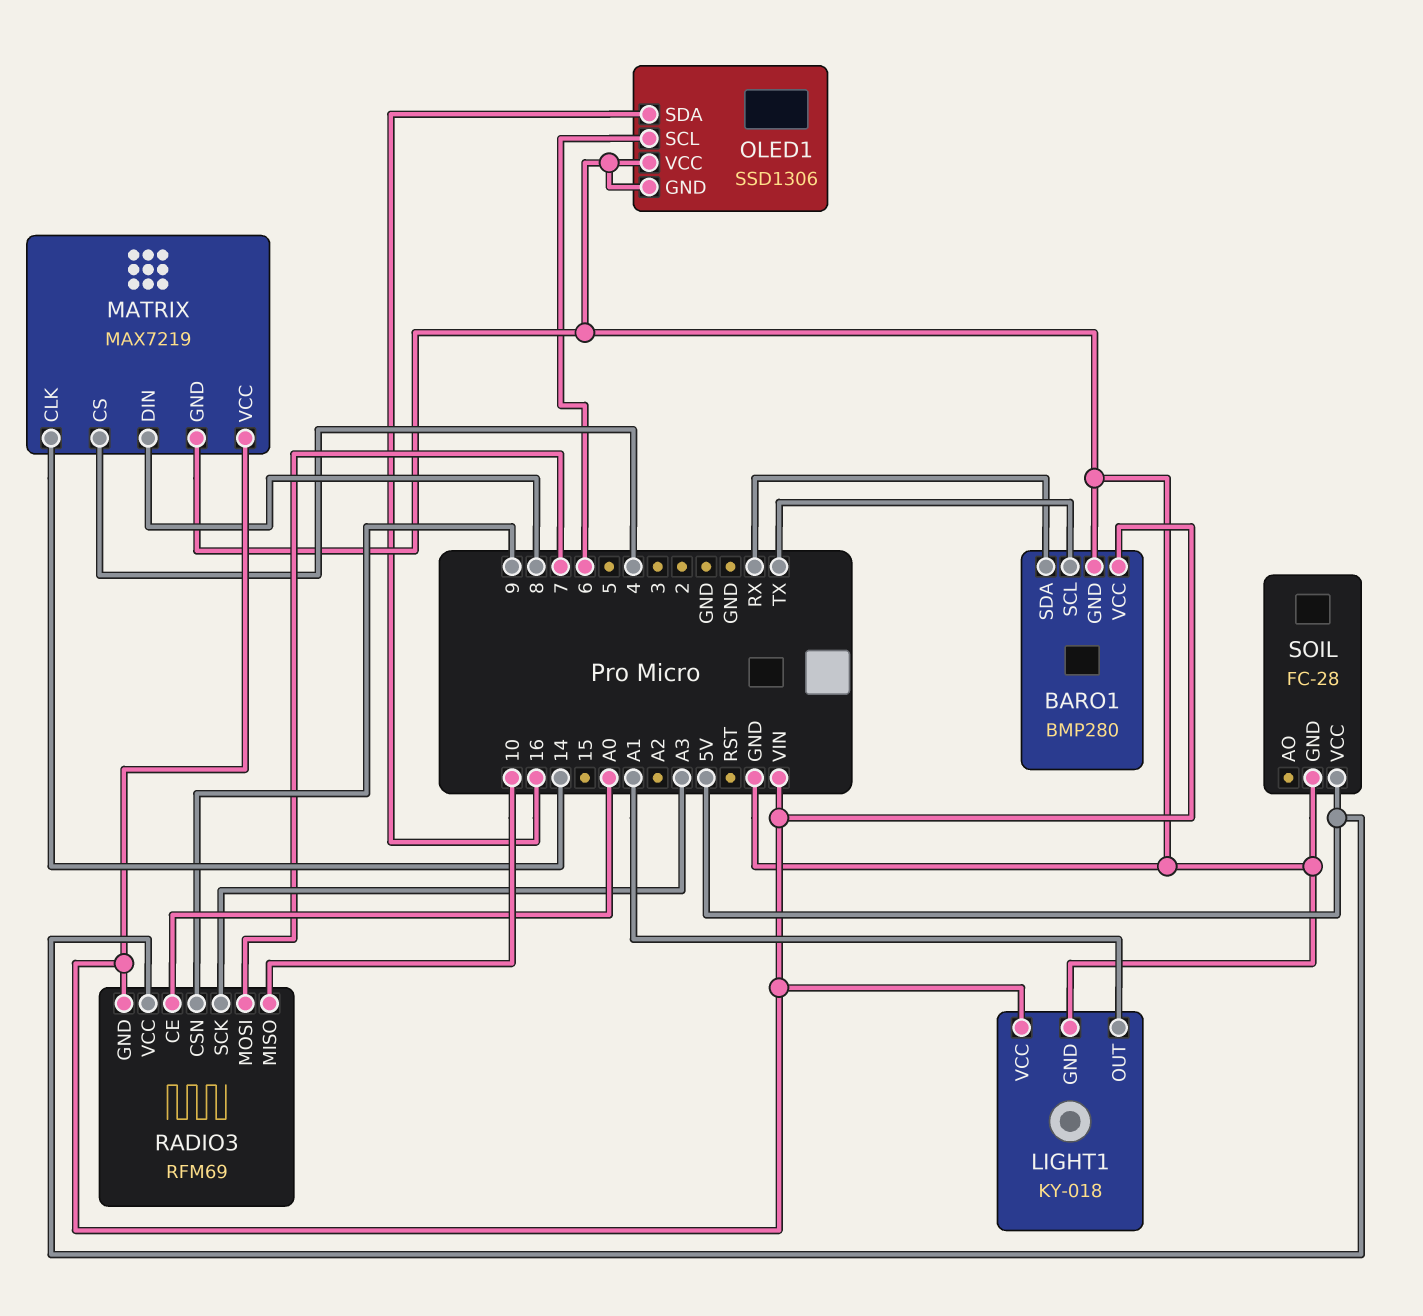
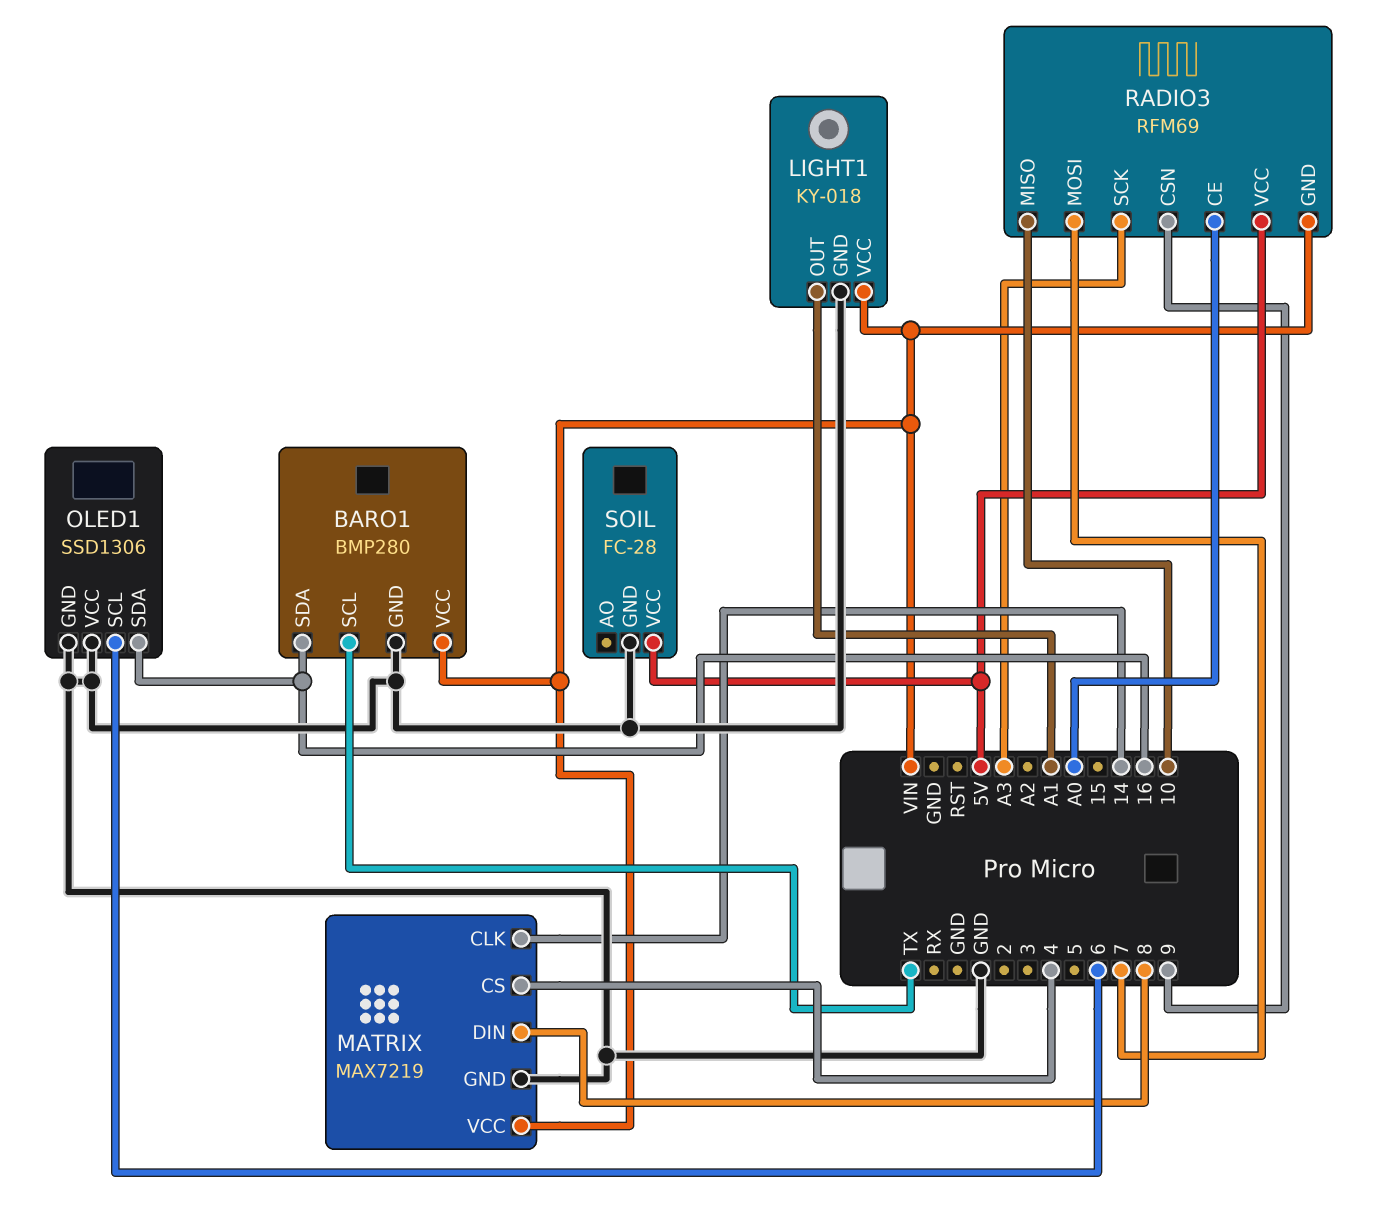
BARO1 pin SDA: RX -> 16

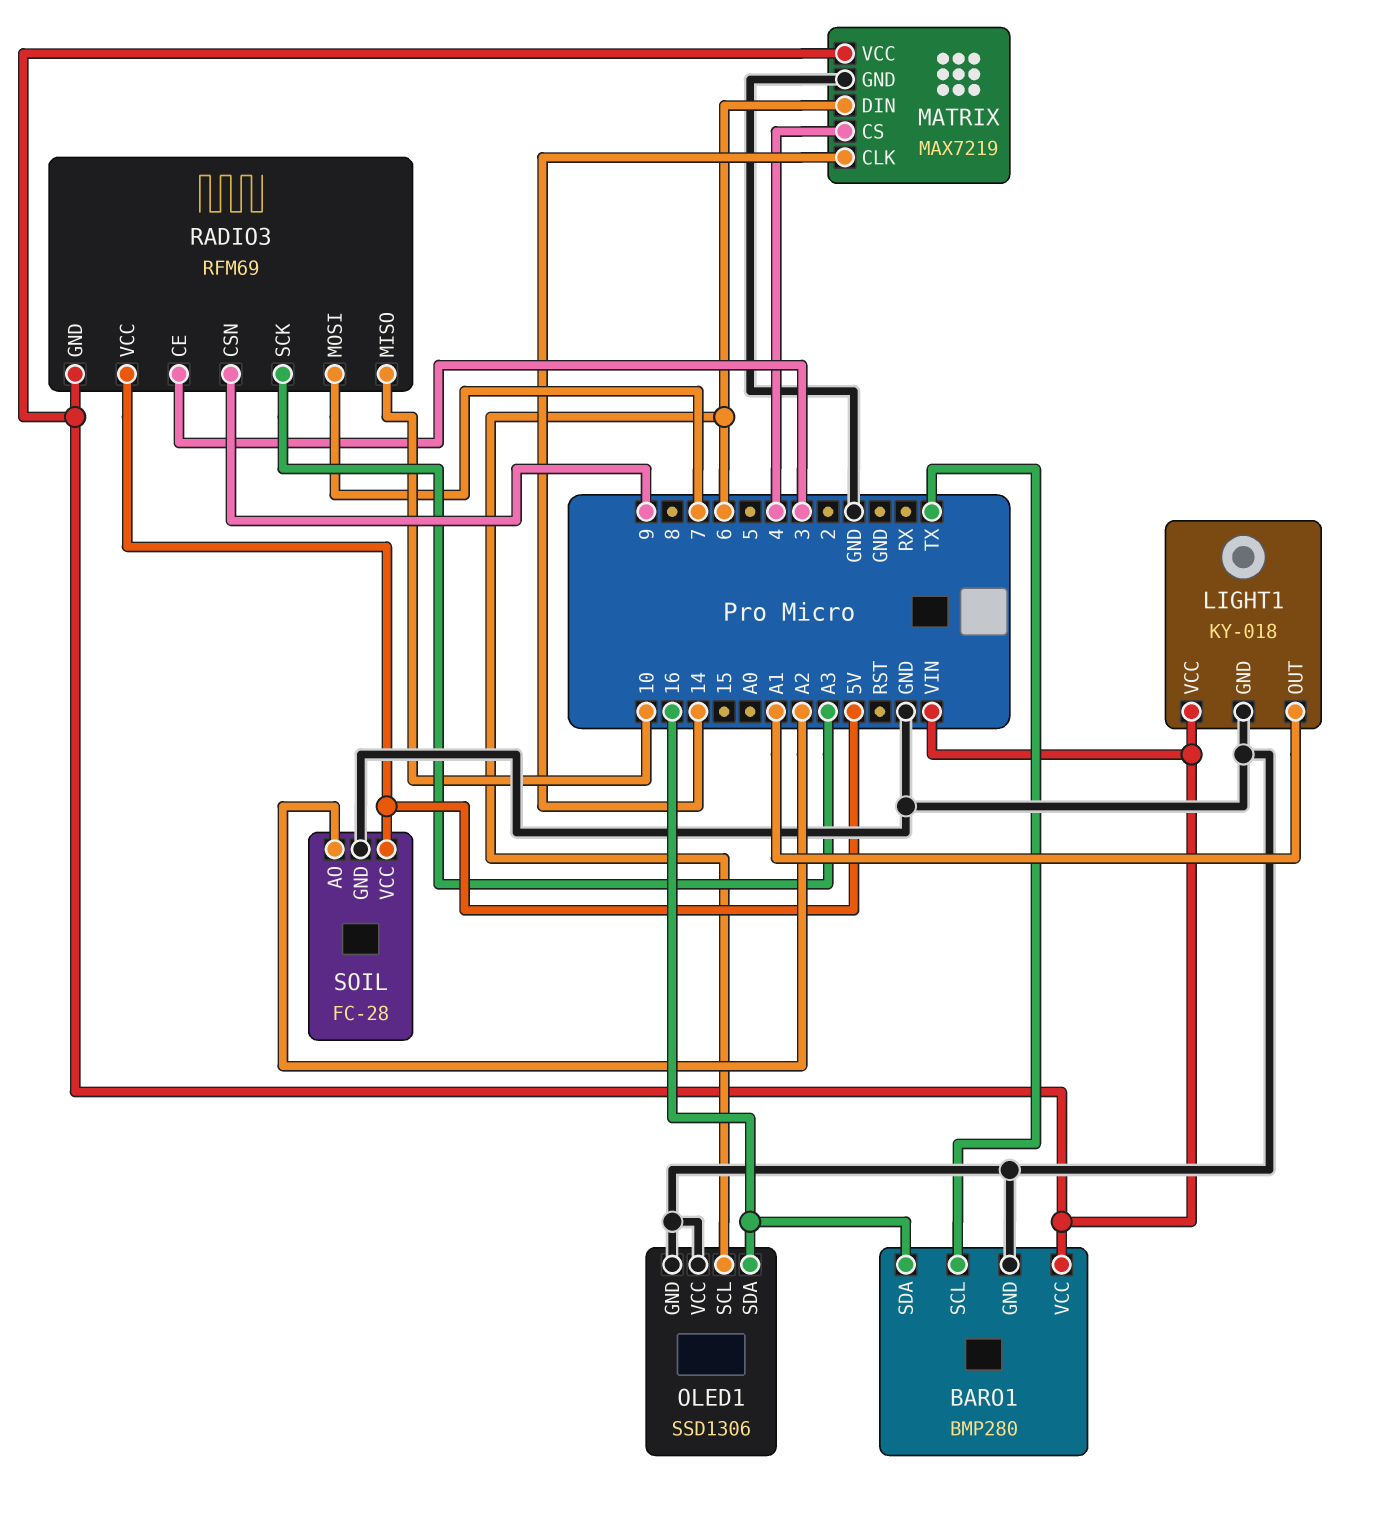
MATRIX pin DIN: 8 -> 6
RADIO3 pin CE: A0 -> 3
SOIL pin AO: none -> A2

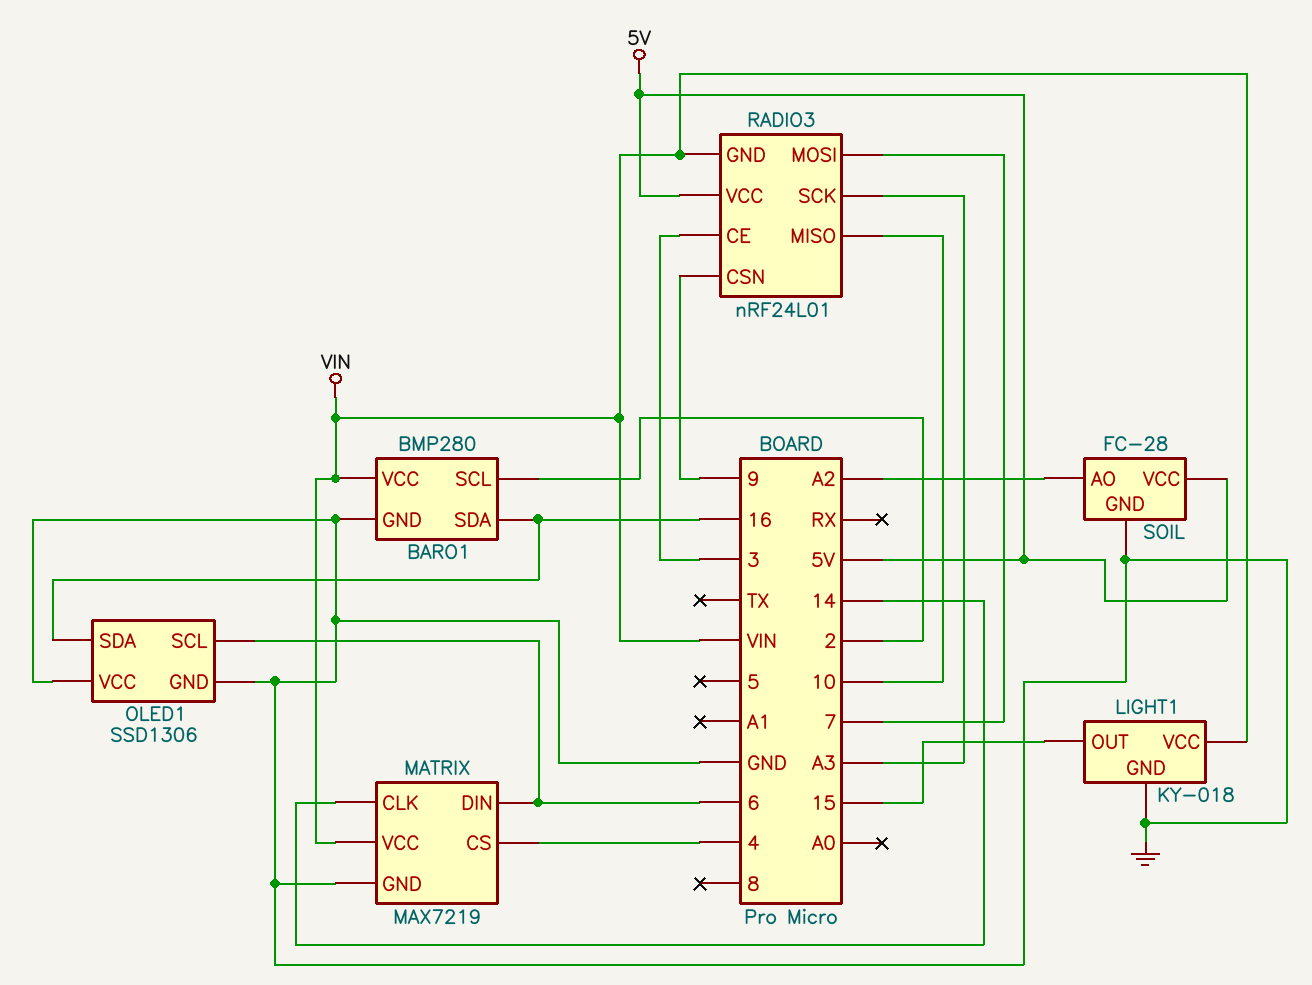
BARO1 pin SCL: TX -> 2
LIGHT1 pin OUT: A1 -> 15
RADIO3: RFM69 -> nRF24L01

